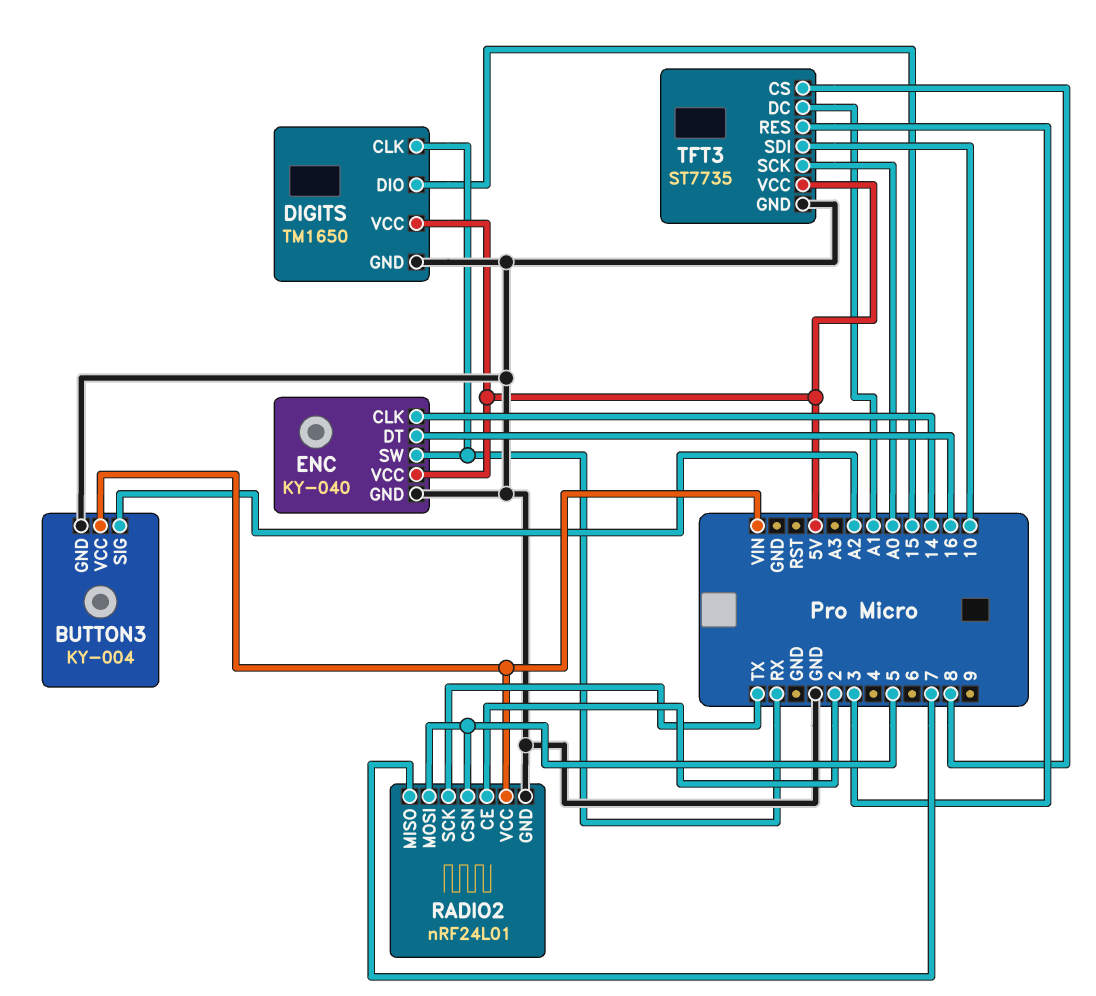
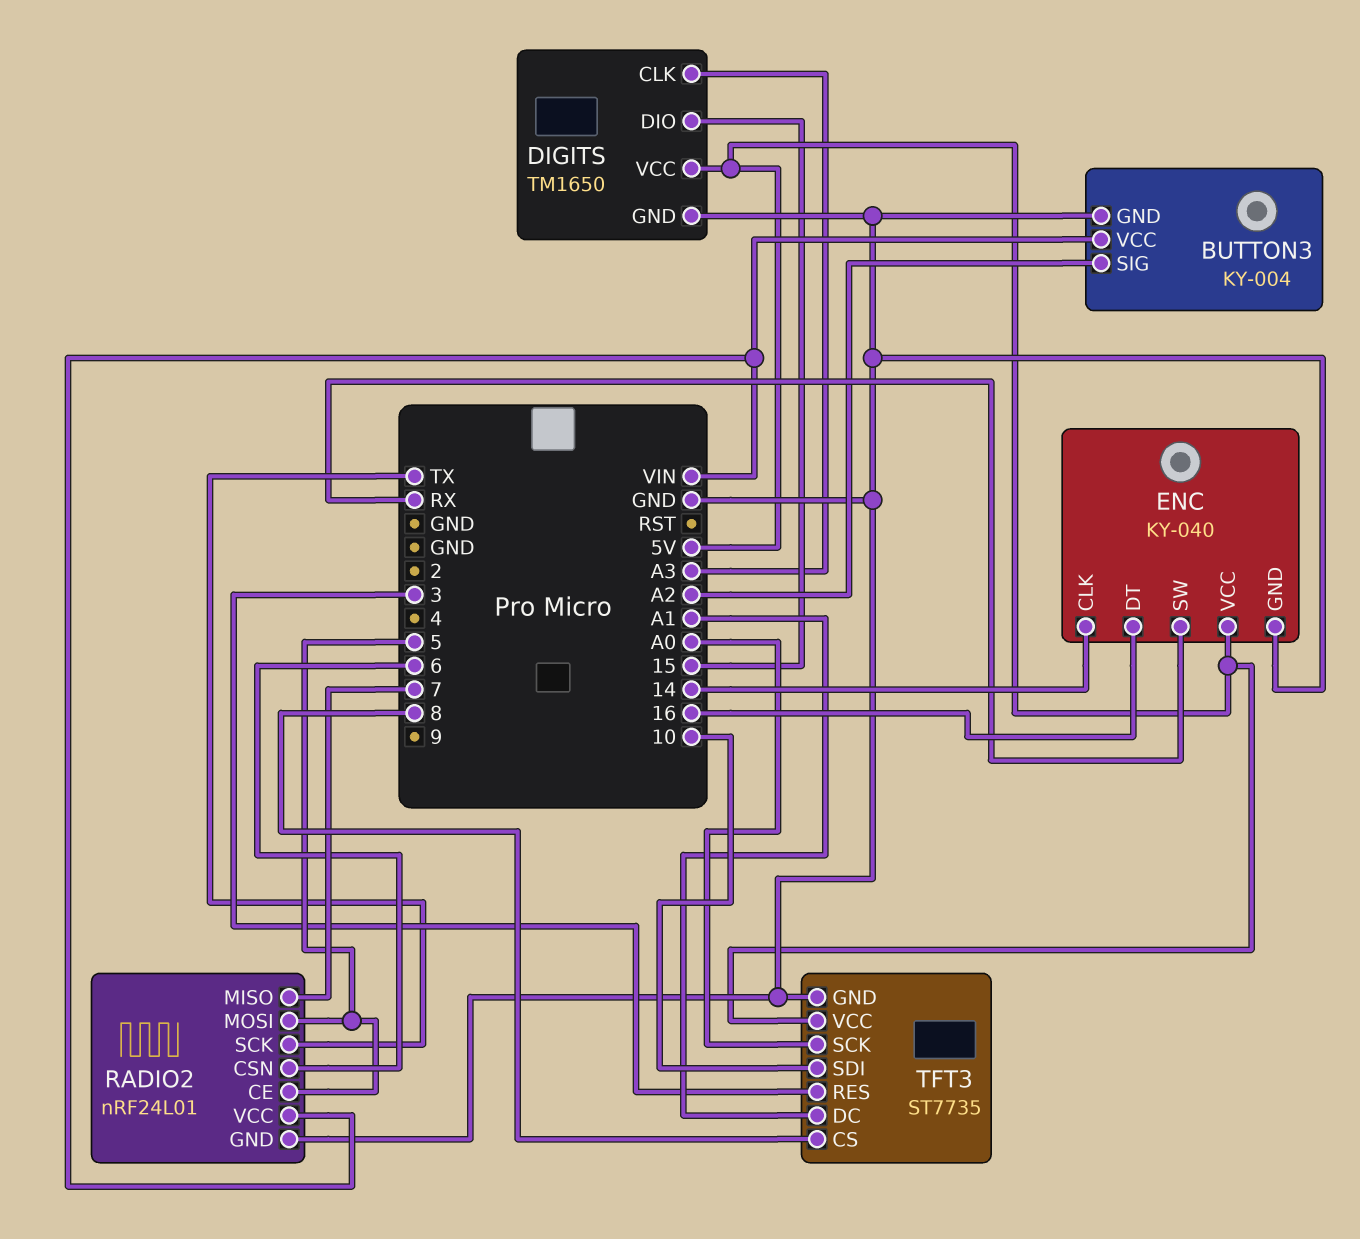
DIGITS pin CLK: RX -> A3
RADIO2 pin CE: 2 -> 5
RADIO2 pin CSN: 5 -> 6

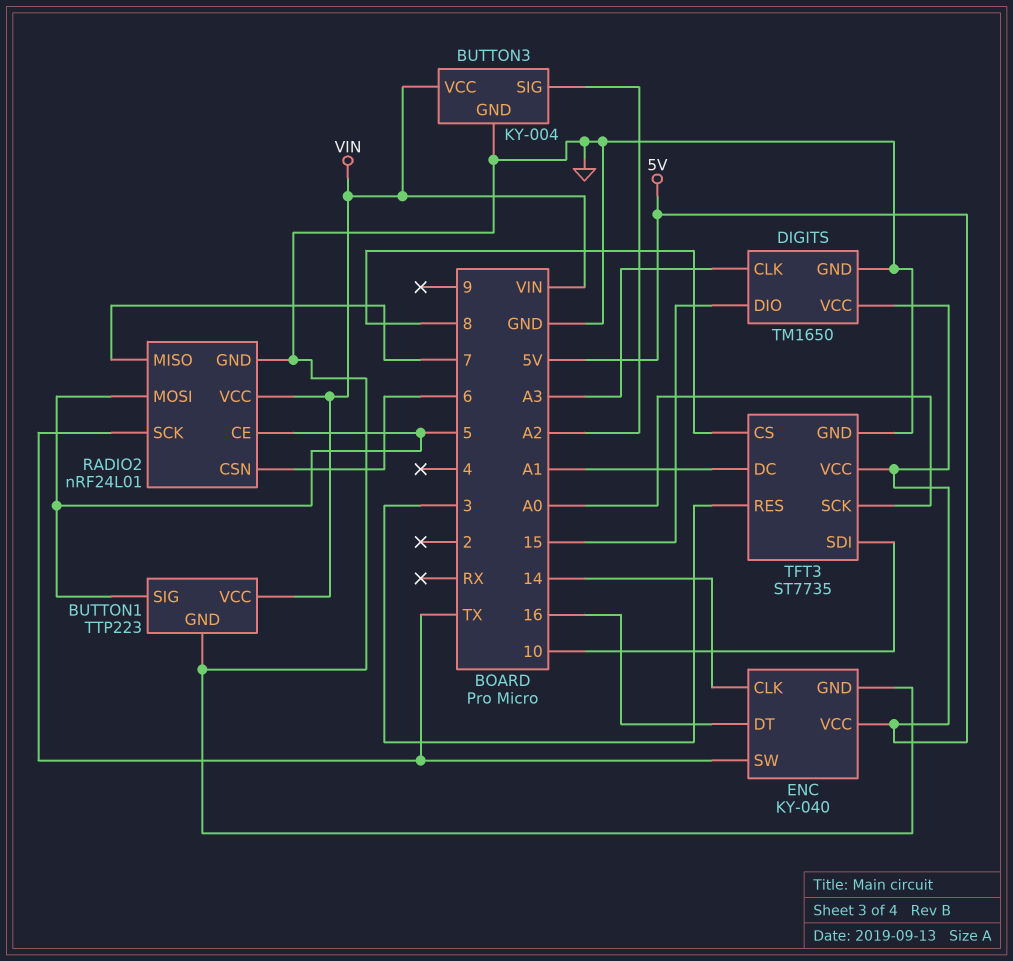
BUTTON1: none -> TTP223
BUTTON1 pin GND: none -> GND
BUTTON1 pin SIG: none -> 5
BUTTON1 pin VCC: none -> VIN
ENC pin SW: RX -> TX

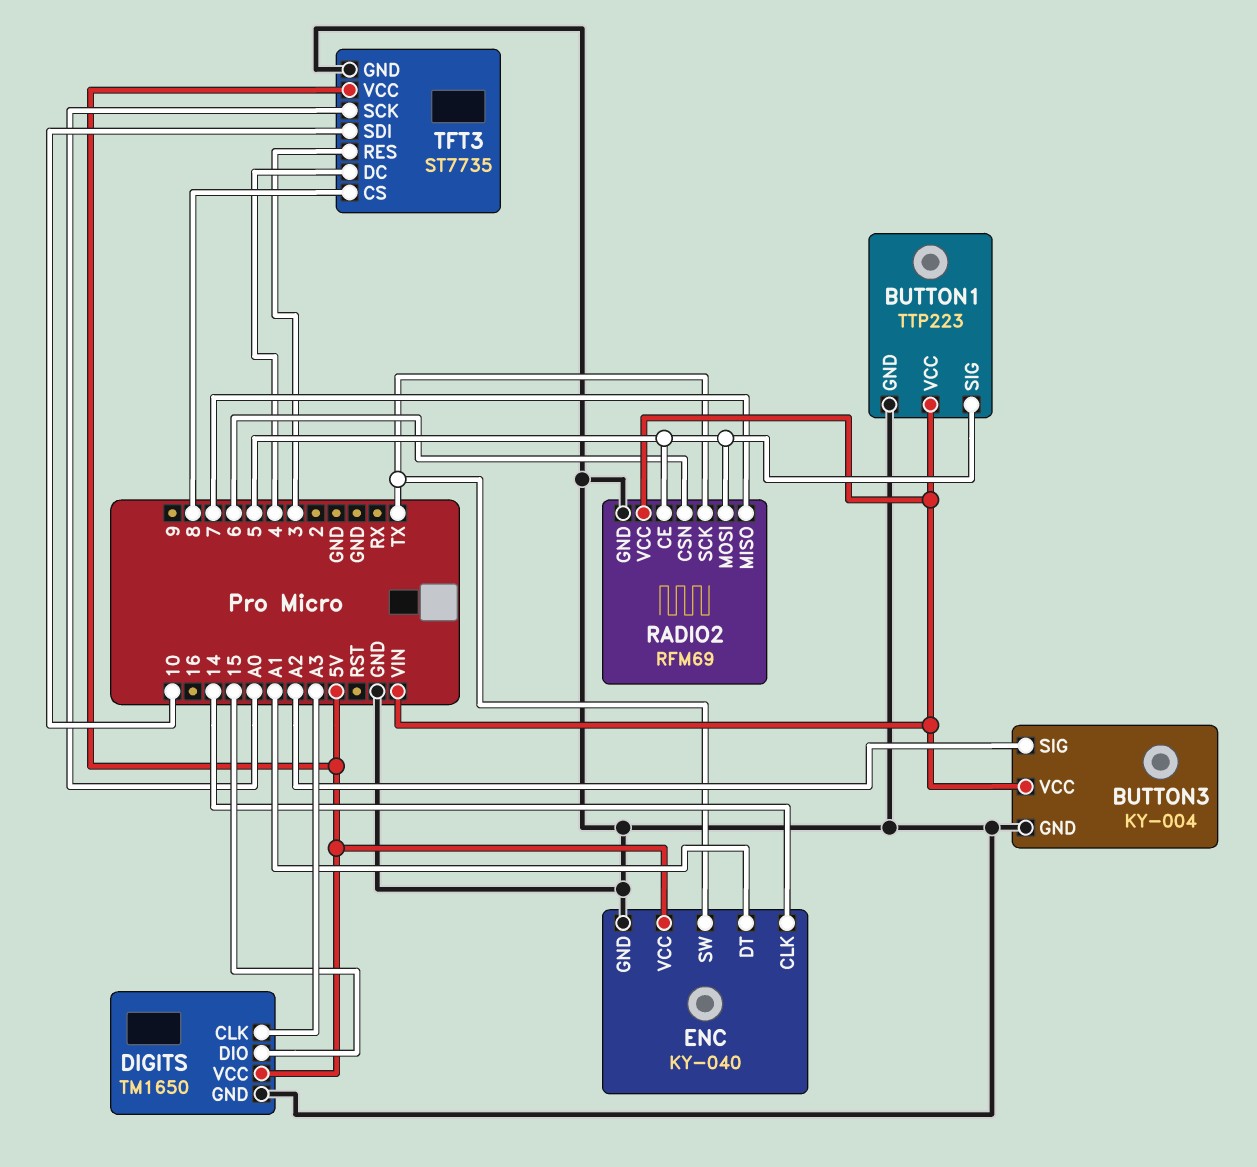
ENC pin DT: 16 -> A1
RADIO2: nRF24L01 -> RFM69
TFT3 pin DC: A1 -> 4

